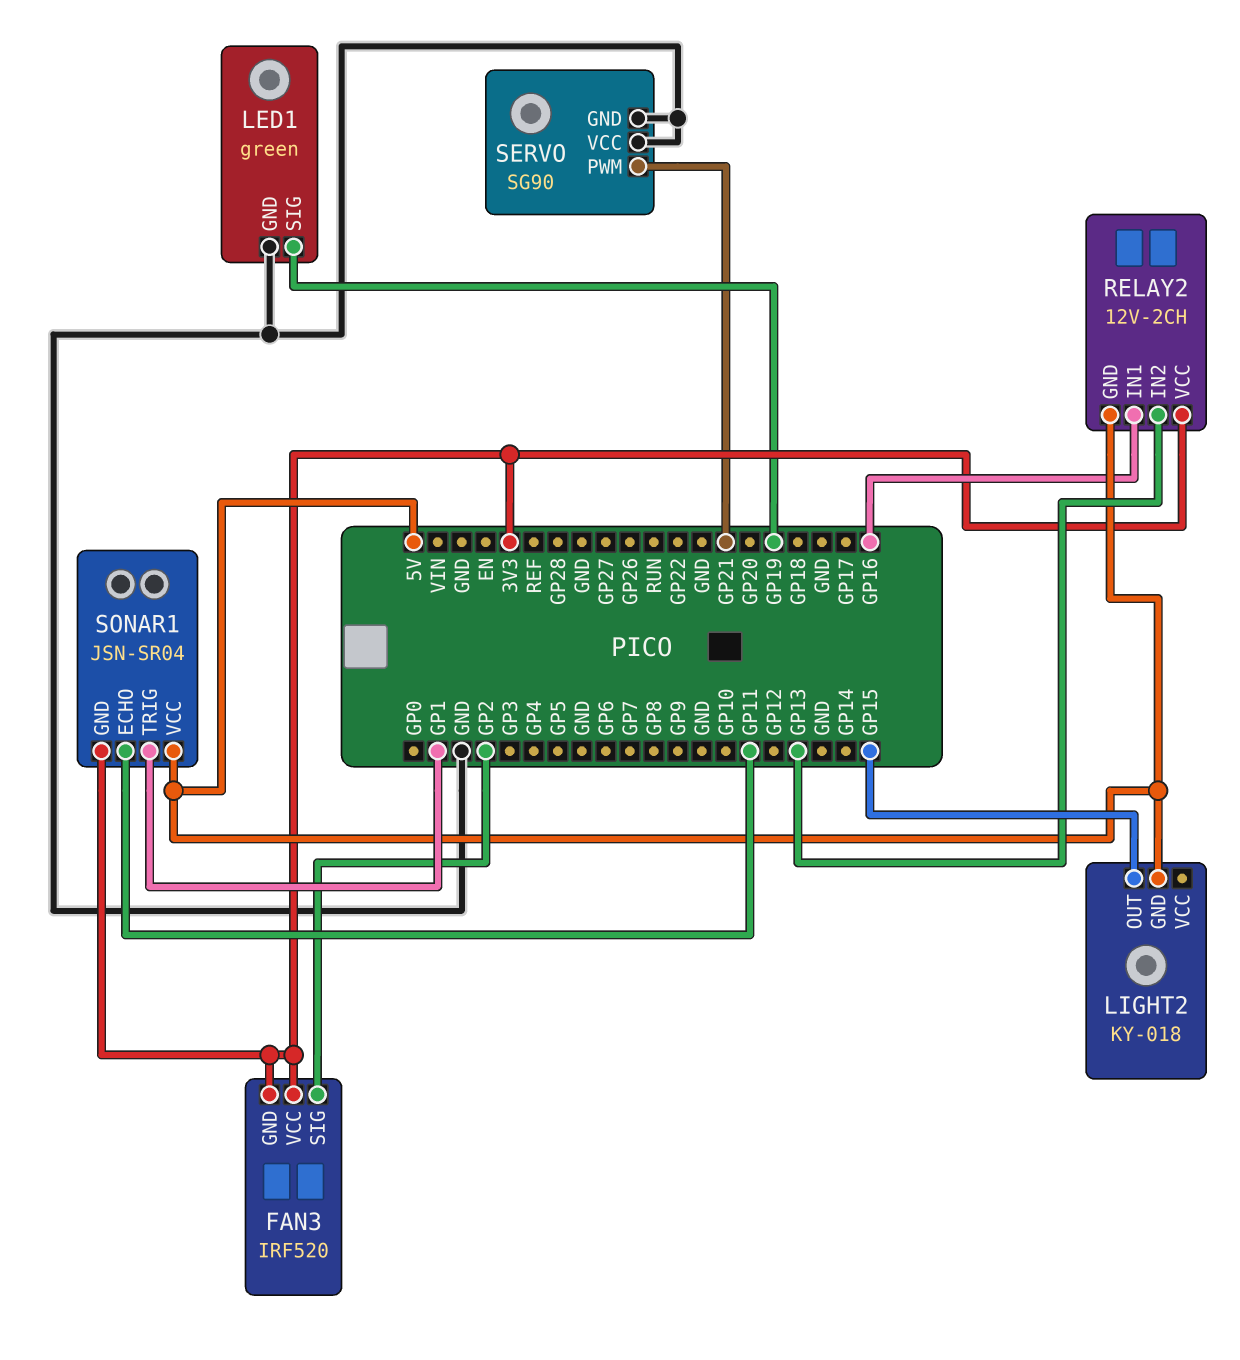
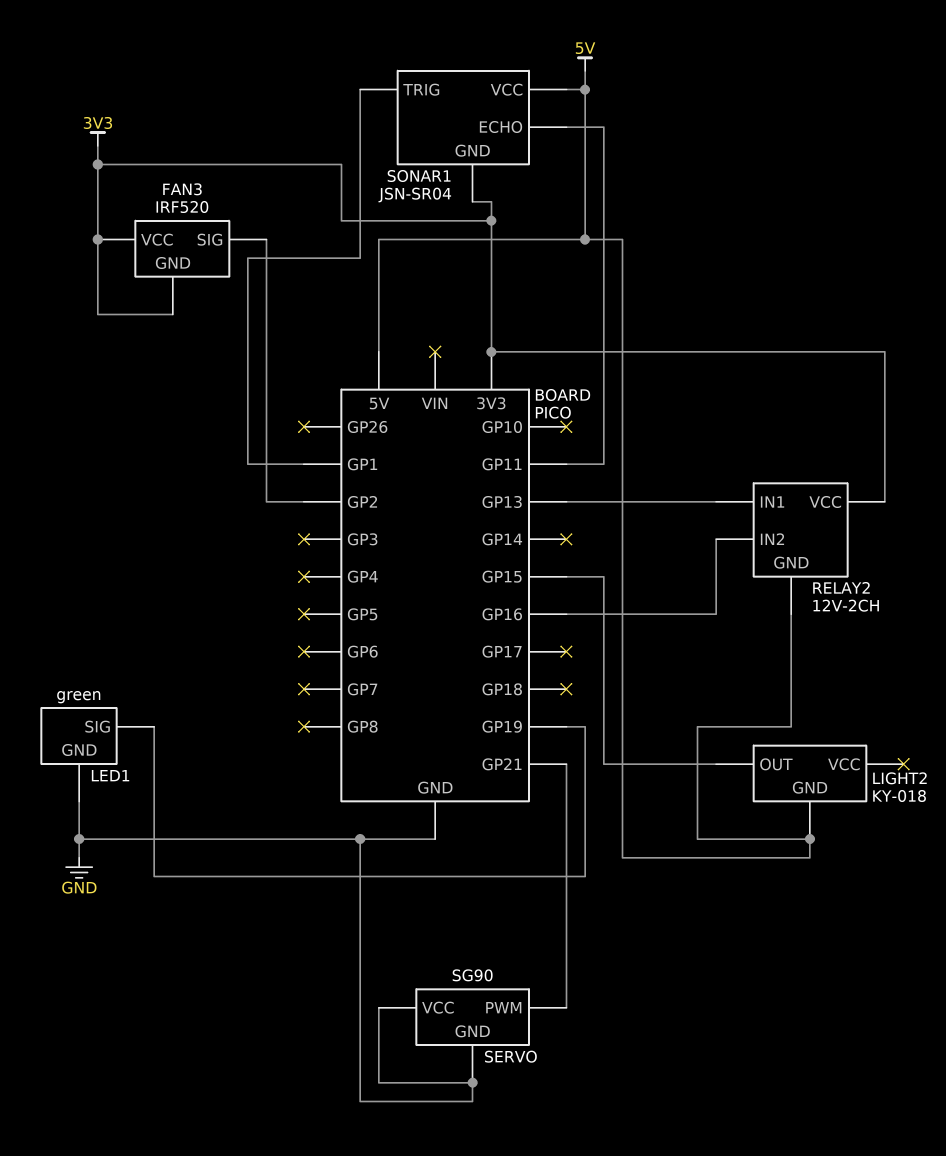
RELAY2 pin IN1: GP16 -> GP13
RELAY2 pin IN2: GP13 -> GP16

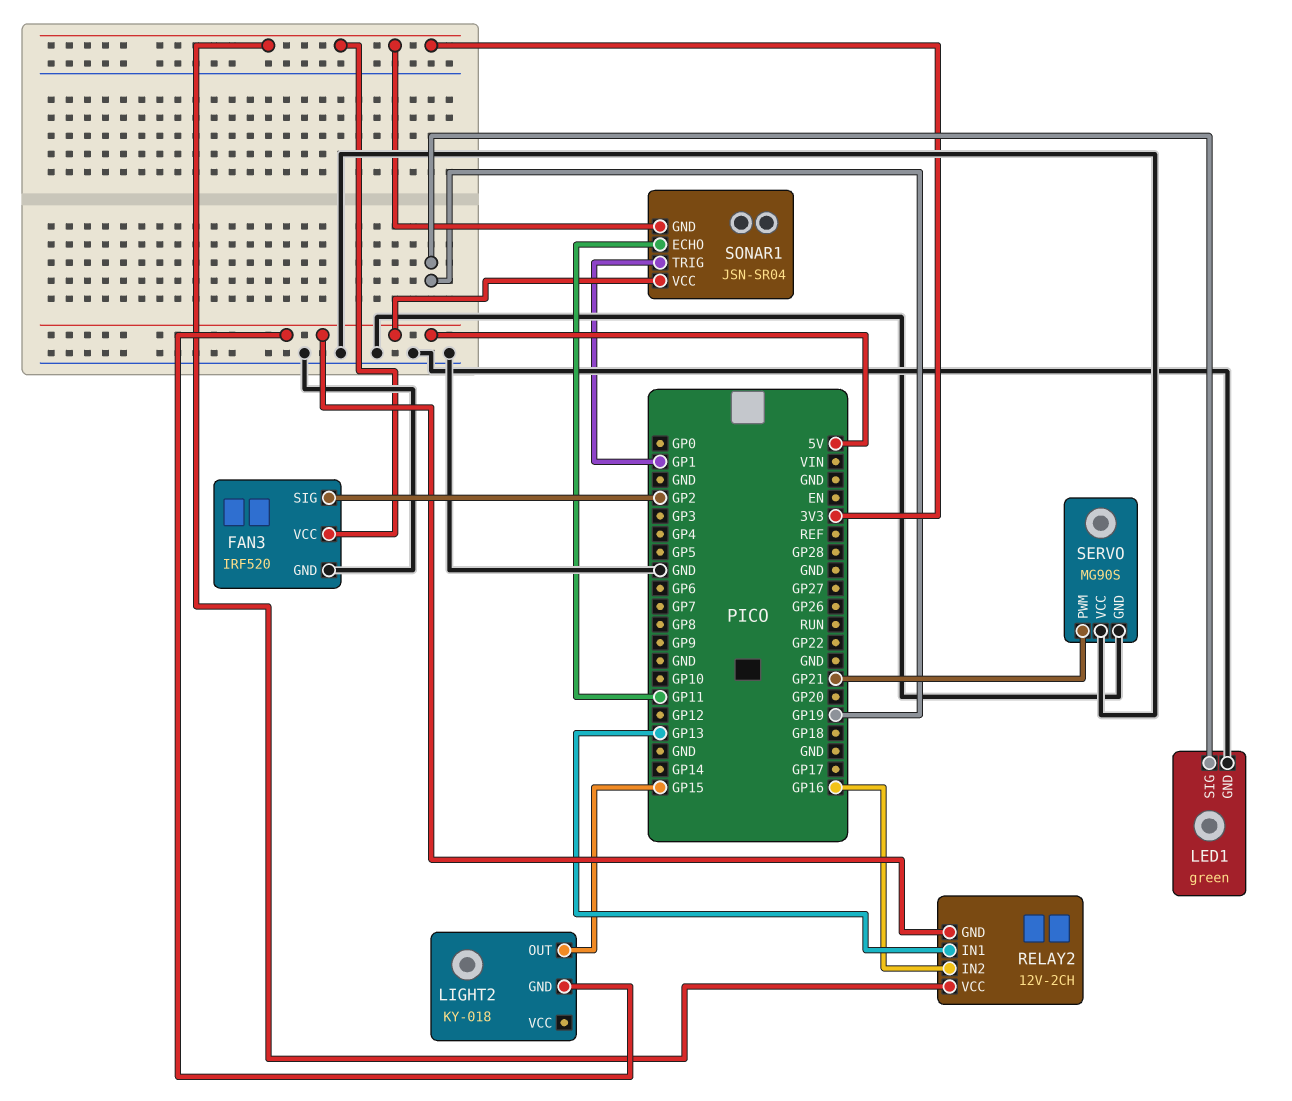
FAN3 pin GND: 3V3 -> GND
SERVO: SG90 -> MG90S

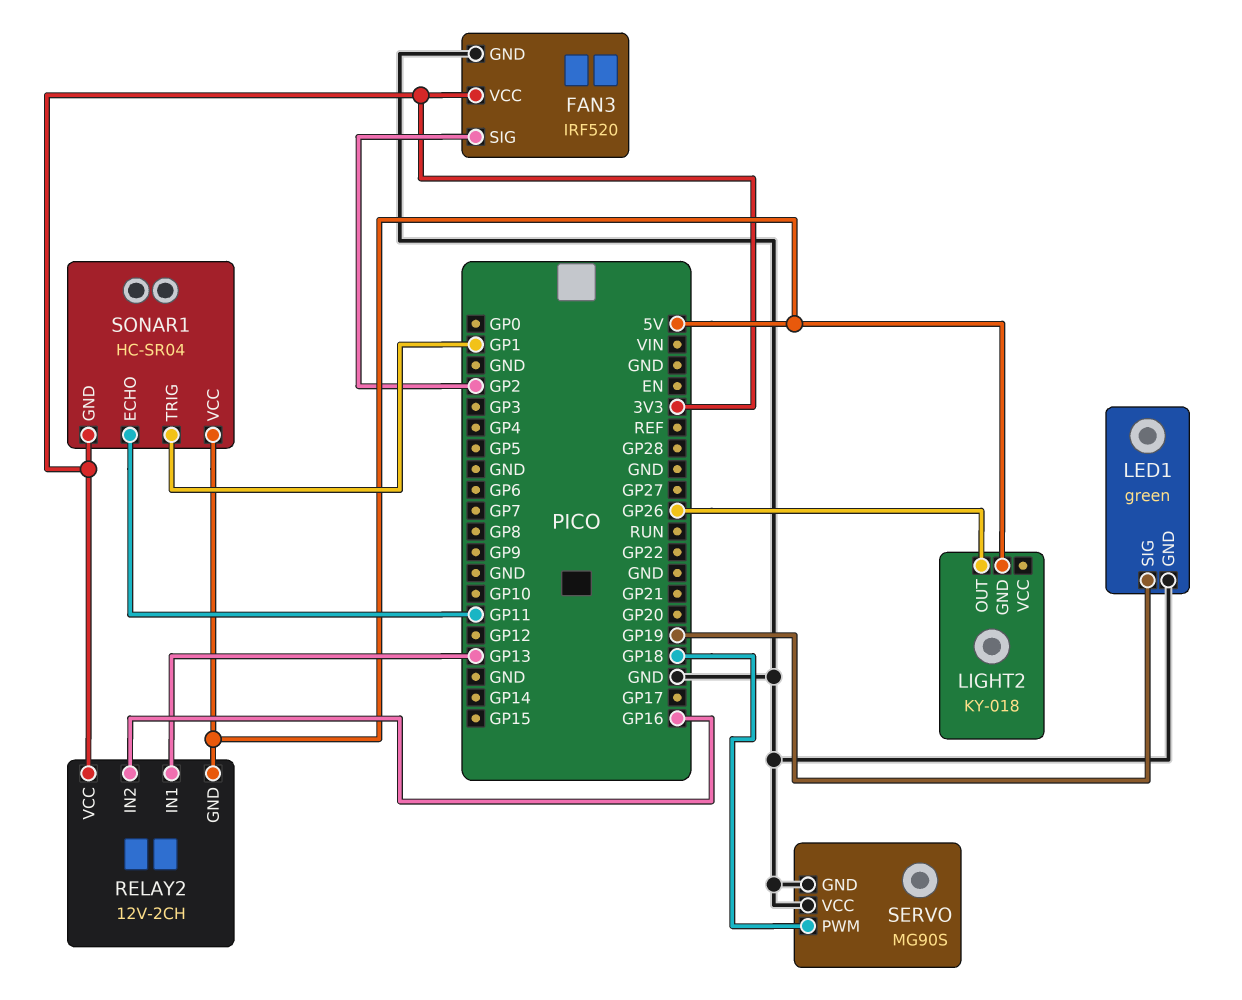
LIGHT2 pin OUT: GP15 -> GP26
SERVO pin PWM: GP21 -> GP18
SONAR1: JSN-SR04 -> HC-SR04

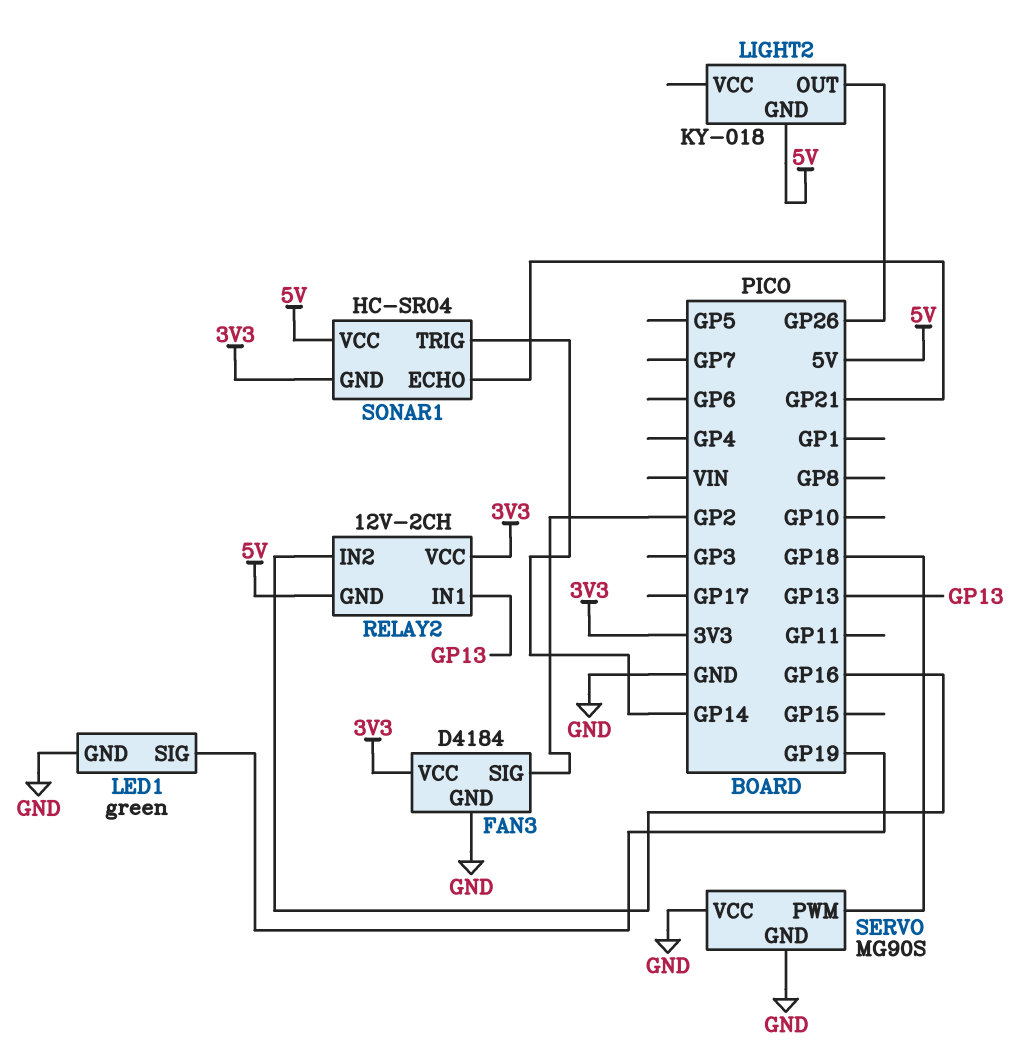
FAN3: IRF520 -> D4184
SONAR1 pin ECHO: GP11 -> GP21
SONAR1 pin TRIG: GP1 -> GP14

